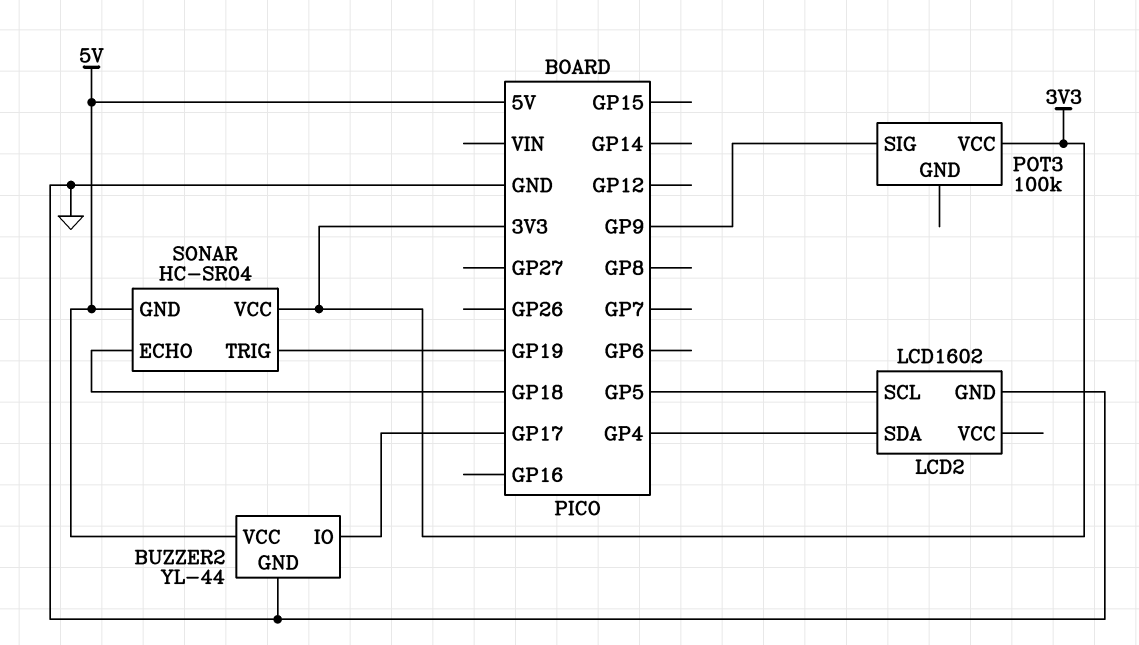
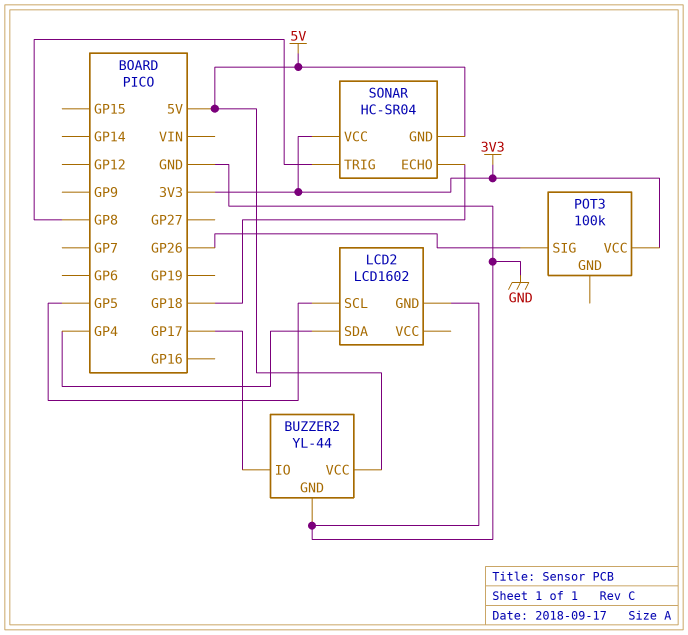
POT3 pin SIG: GP9 -> GP26
SONAR pin TRIG: GP19 -> GP8

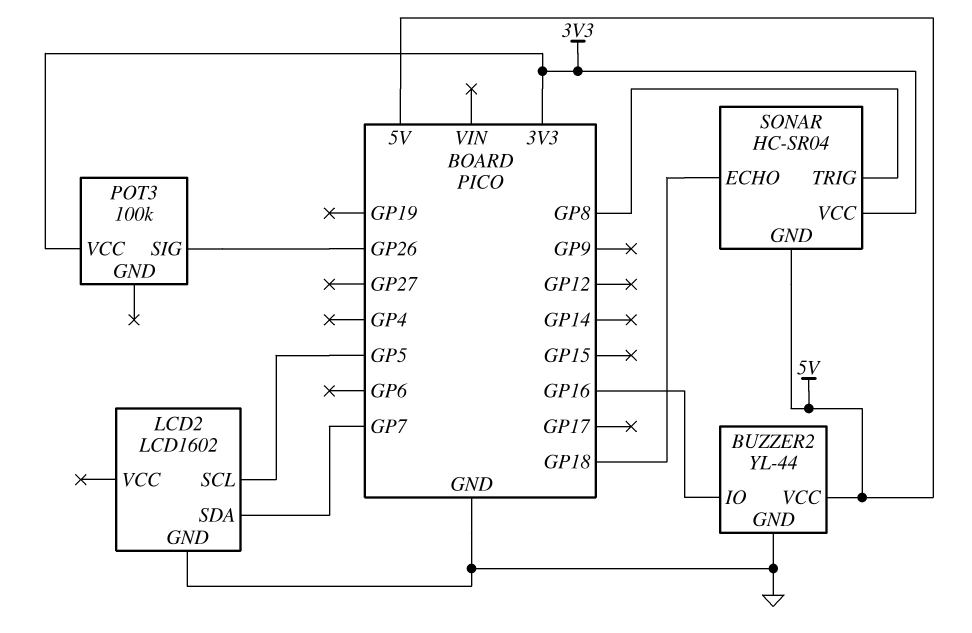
BUZZER2 pin IO: GP17 -> GP16
LCD2 pin SDA: GP4 -> GP7

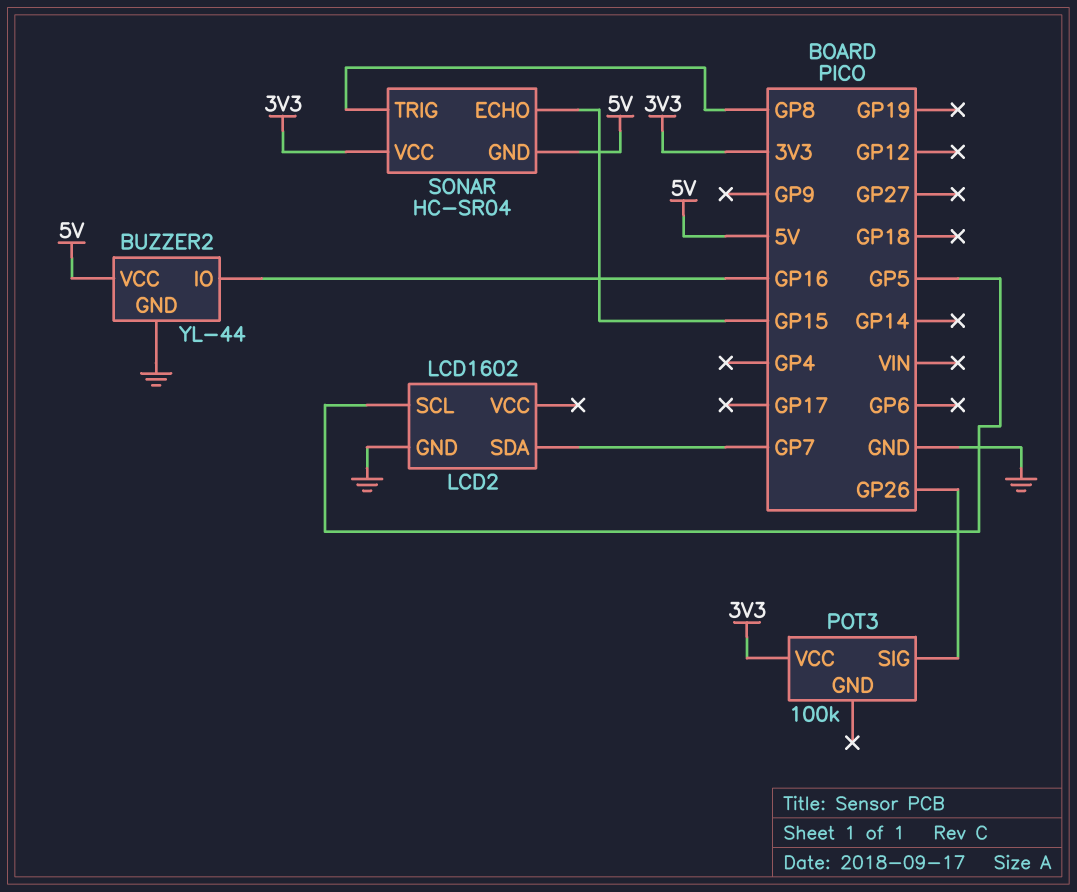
SONAR pin ECHO: GP18 -> GP15

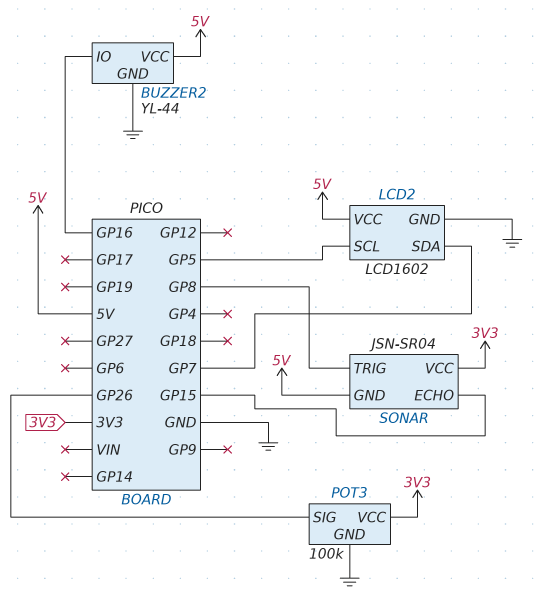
LCD2 pin VCC: none -> 5V
POT3 pin GND: none -> GND
SONAR: HC-SR04 -> JSN-SR04

